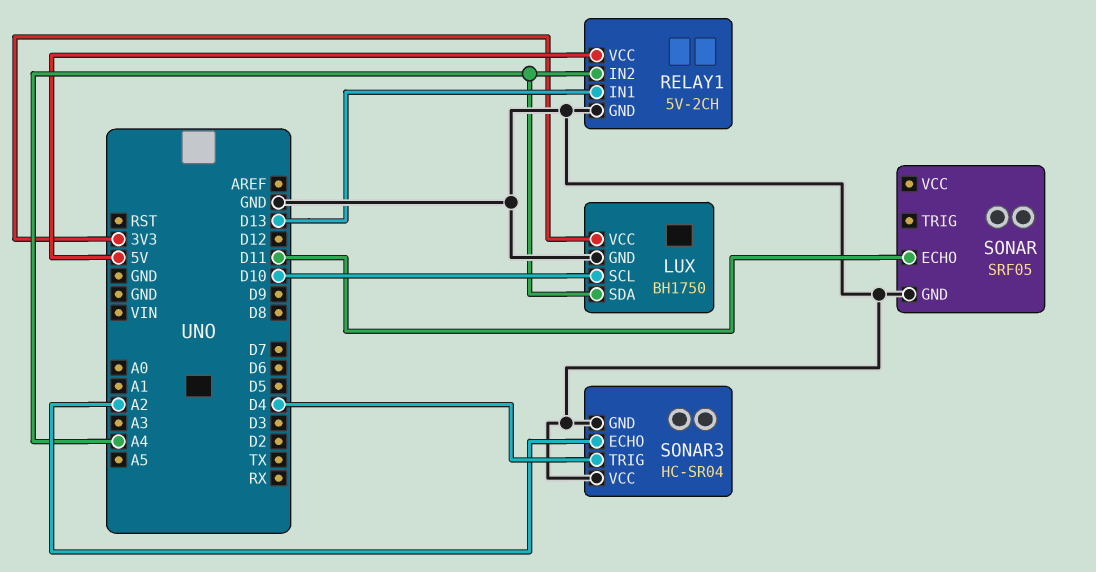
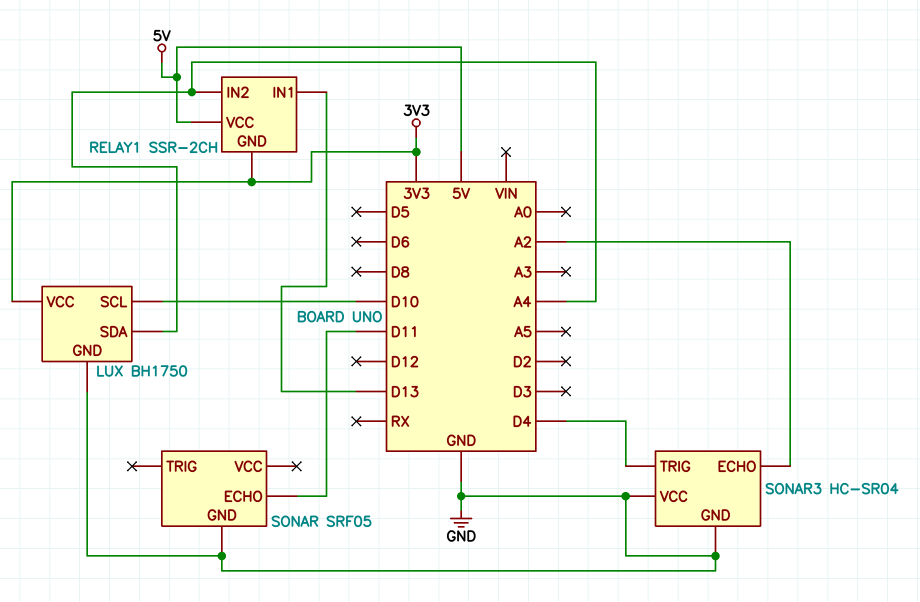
RELAY1: 5V-2CH -> SSR-2CH
RELAY1 pin GND: GND -> 3V3

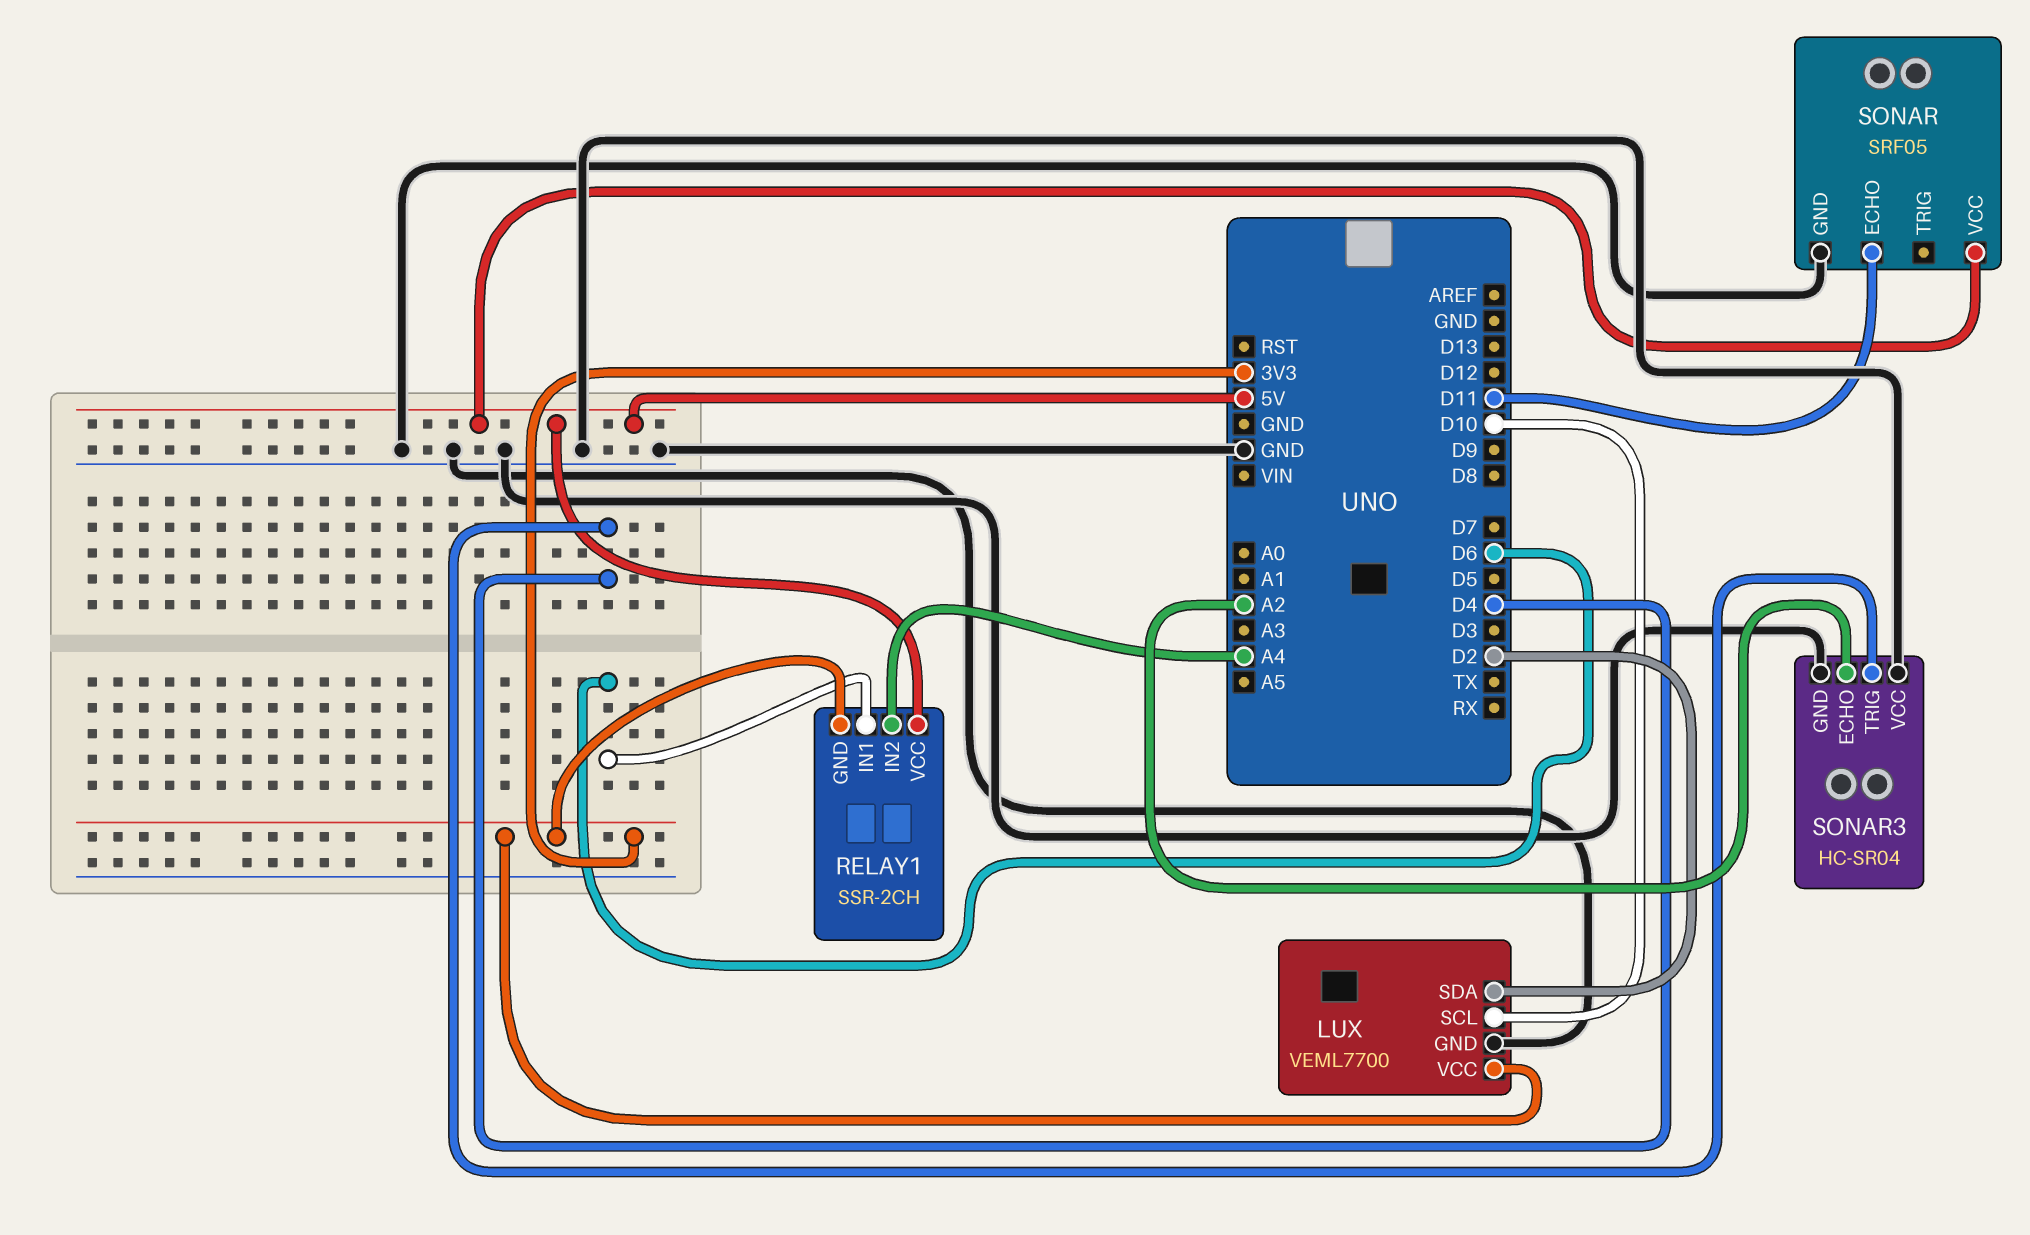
LUX: BH1750 -> VEML7700
LUX pin SDA: A4 -> D2
RELAY1 pin IN1: D13 -> D6
SONAR pin VCC: none -> 5V

